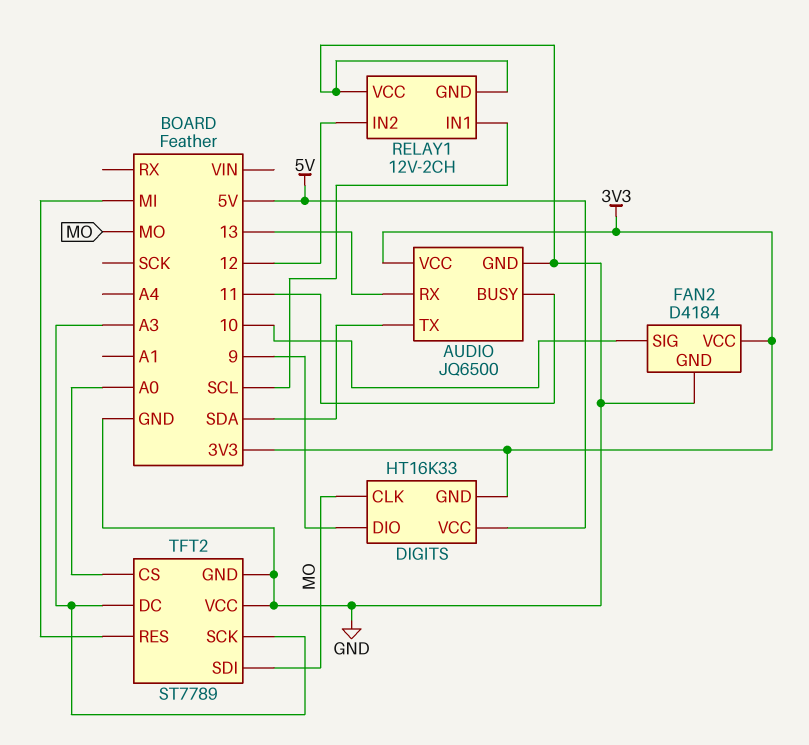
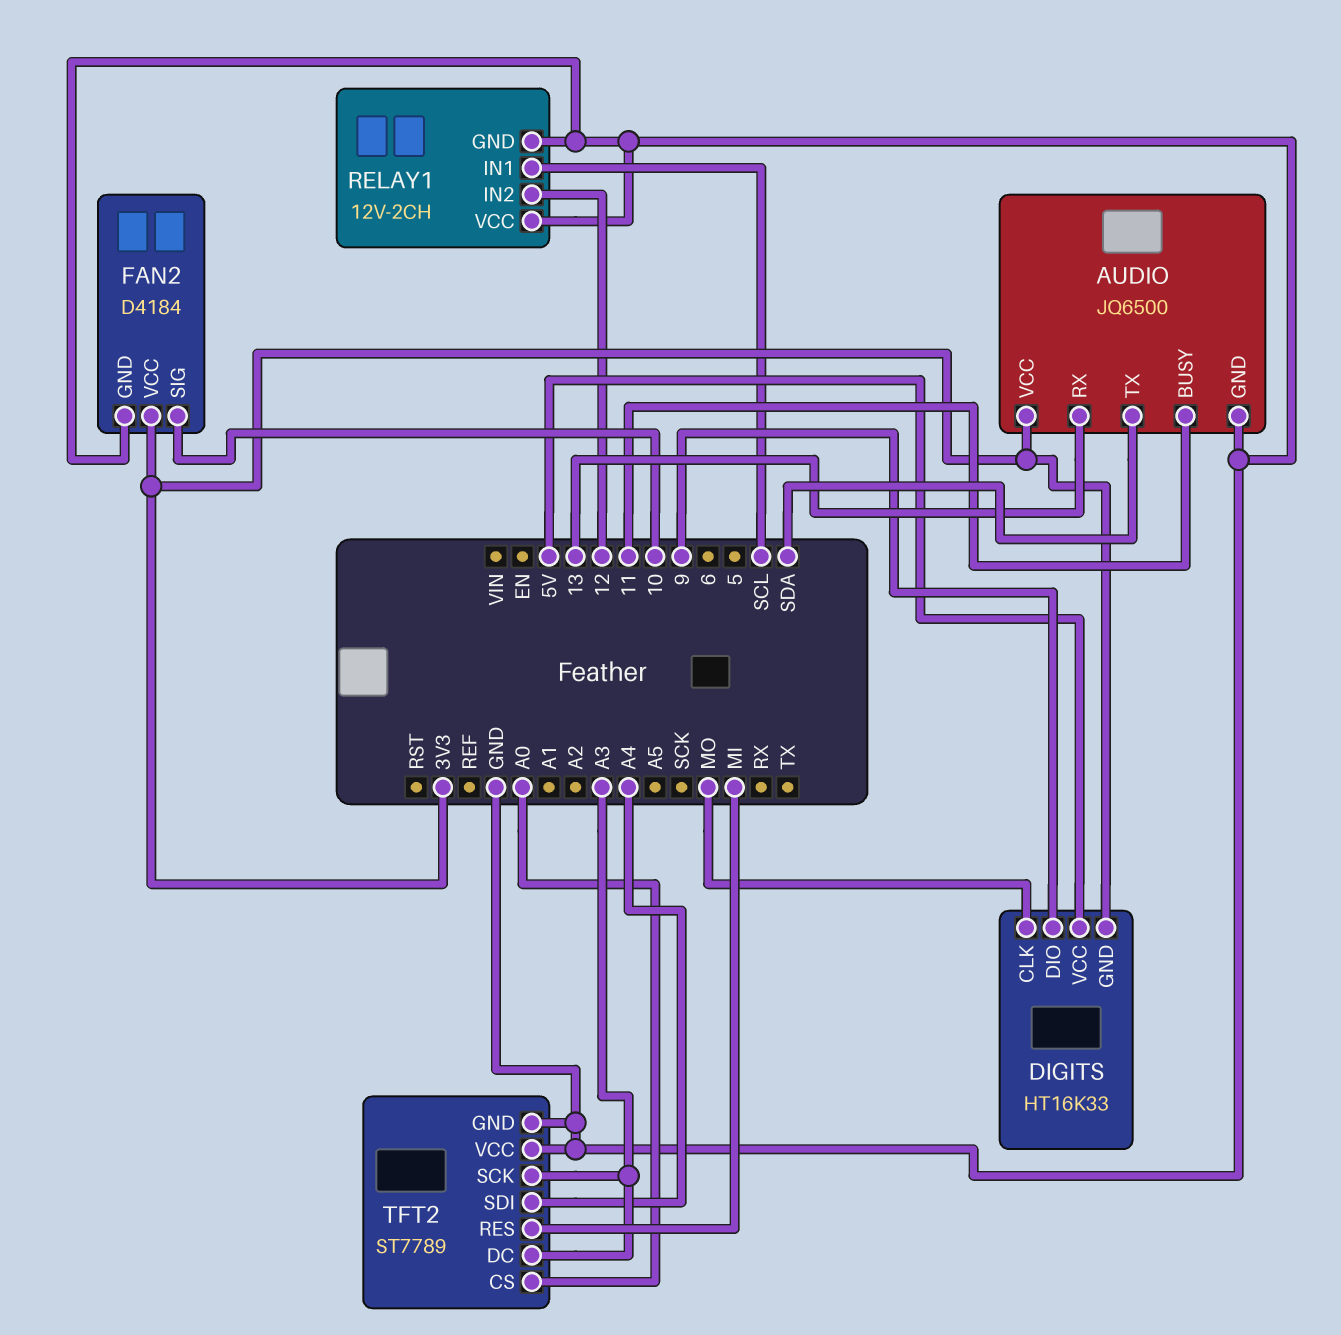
TFT2 pin SDI: MO -> A4

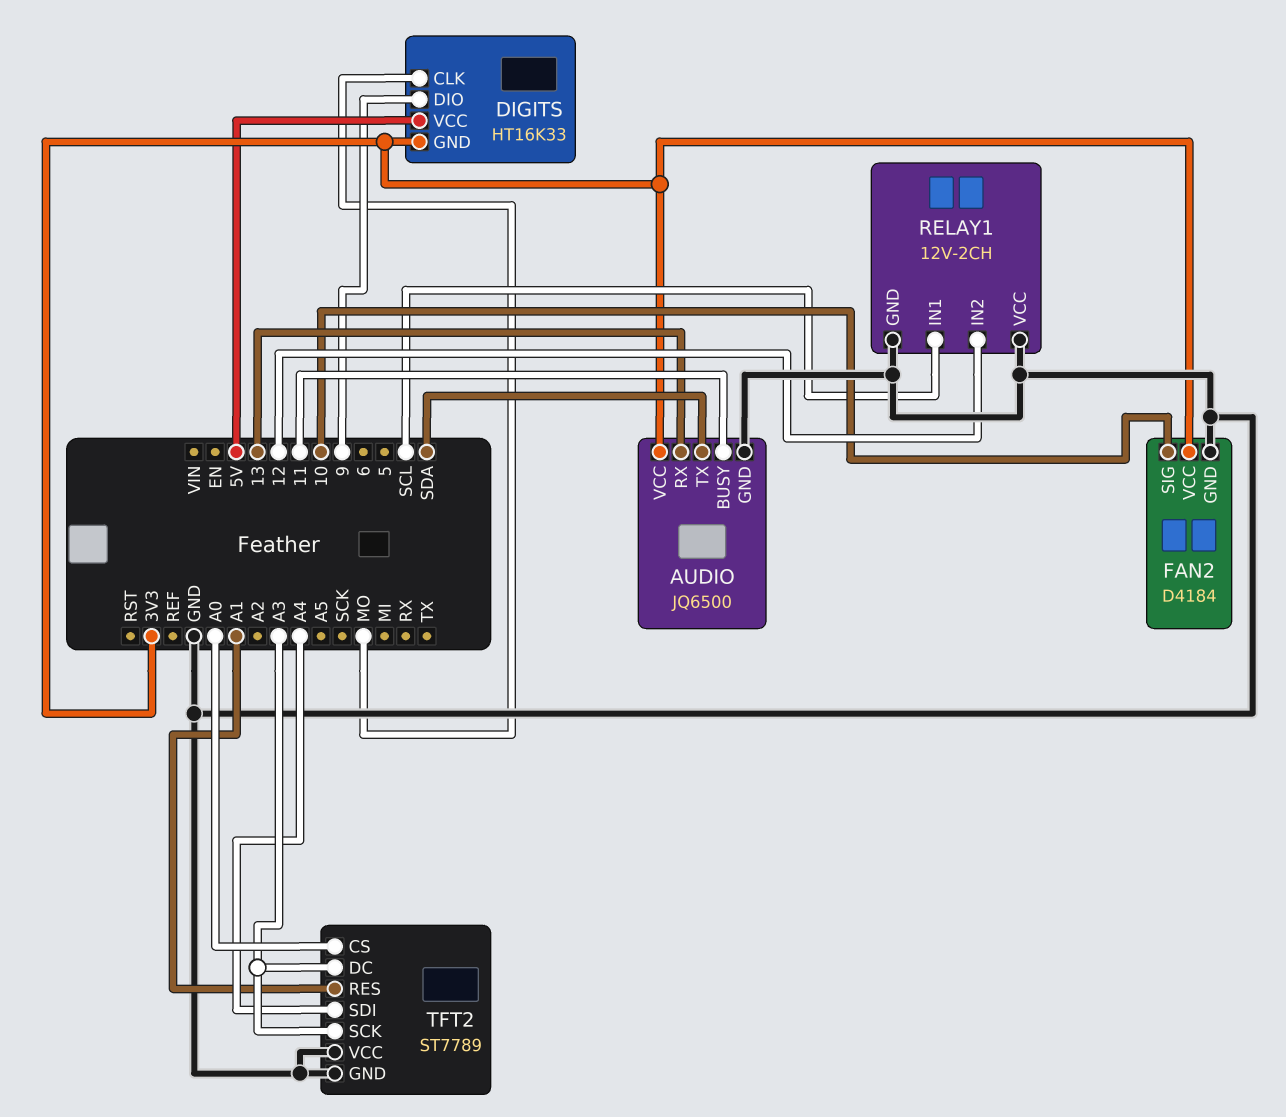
TFT2 pin RES: MI -> A1

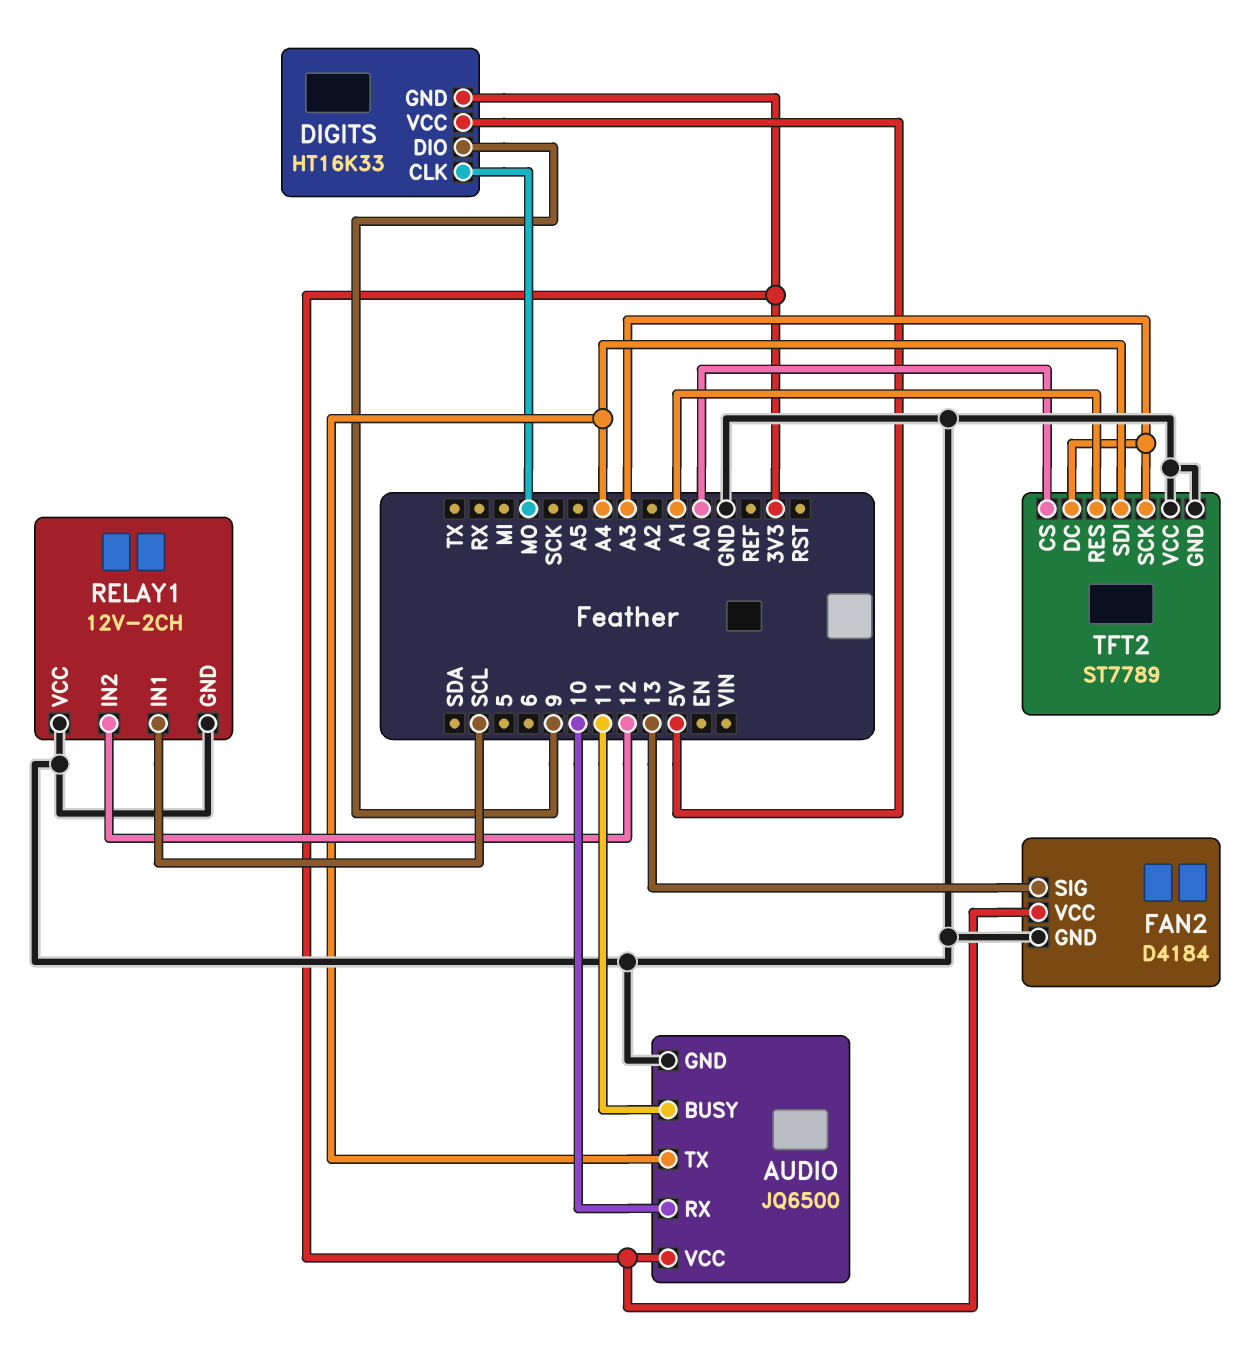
AUDIO pin RX: 13 -> 10
AUDIO pin TX: SDA -> A4
FAN2 pin SIG: 10 -> 13

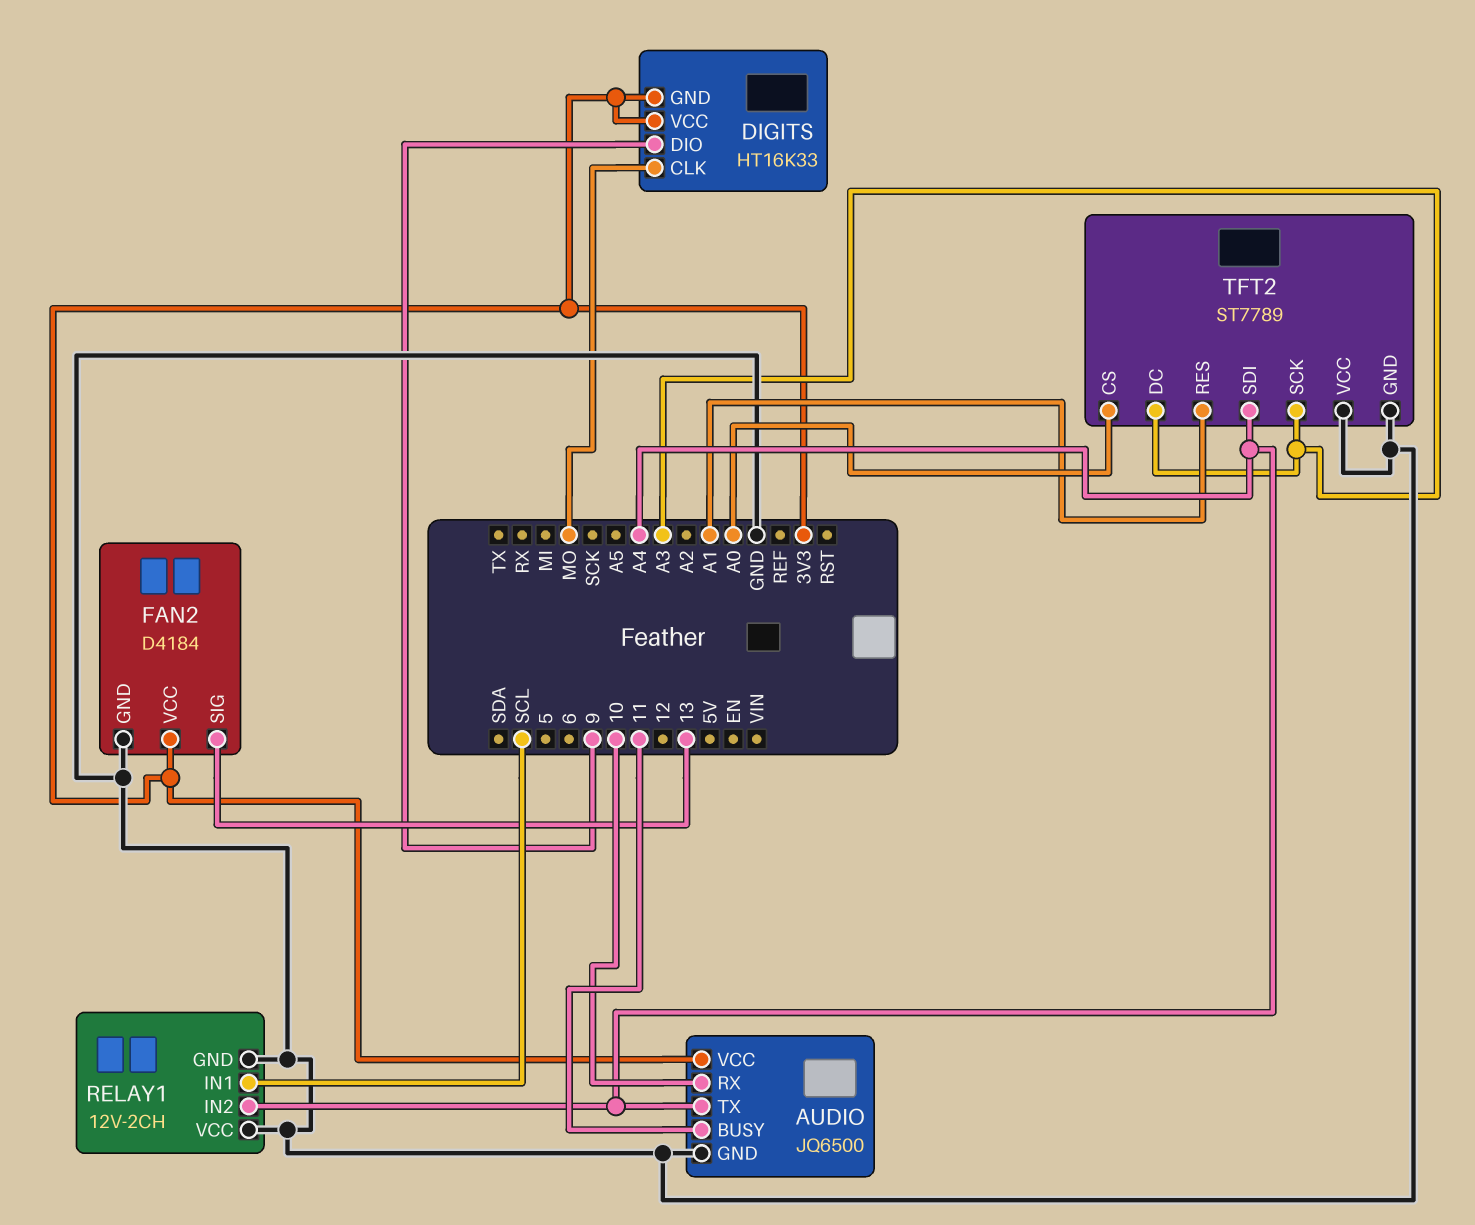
DIGITS pin VCC: 5V -> 3V3
RELAY1 pin IN2: 12 -> A4

